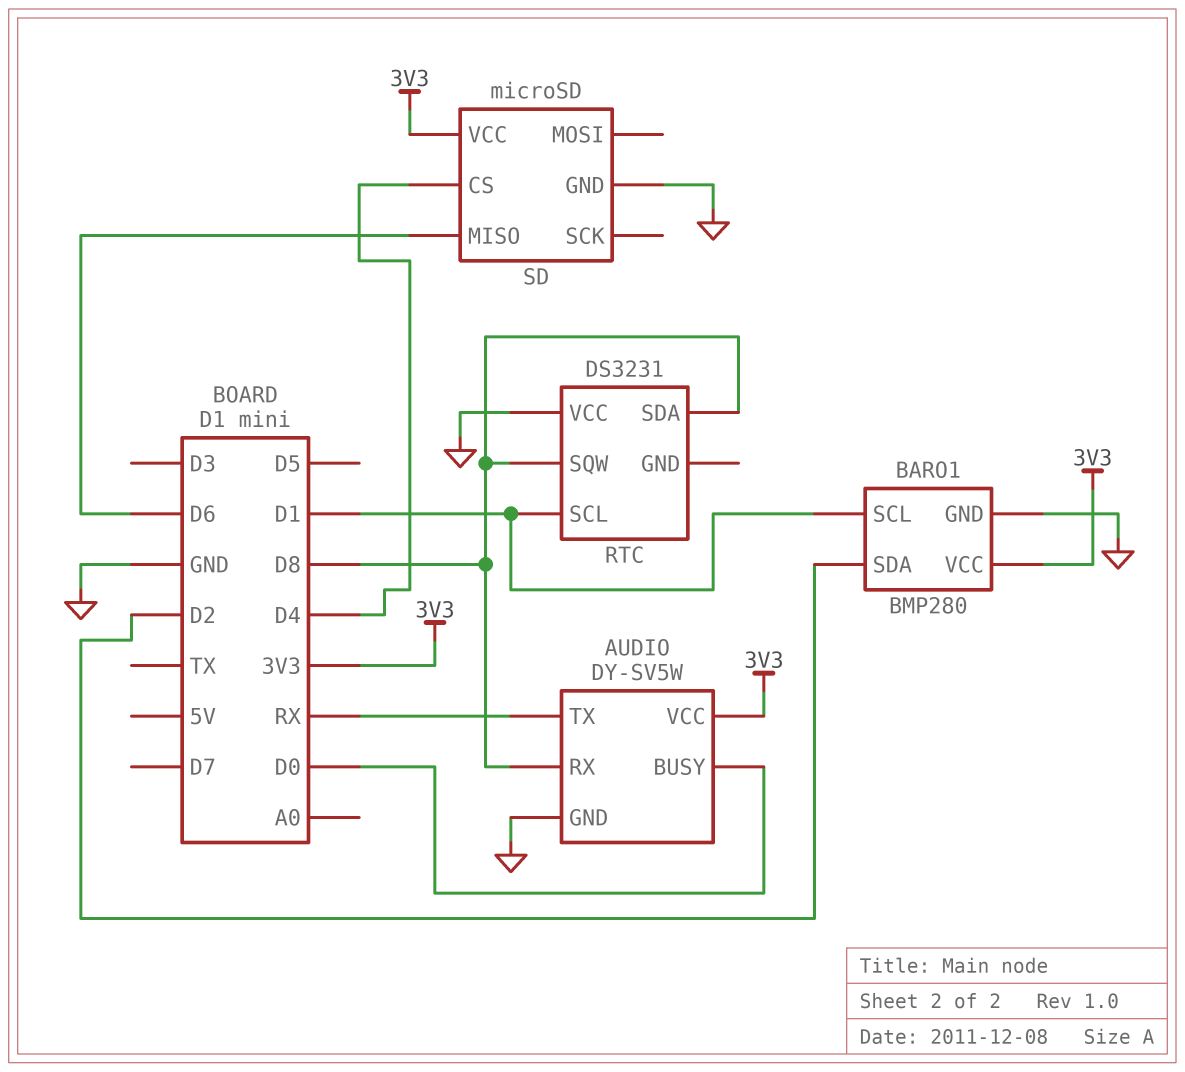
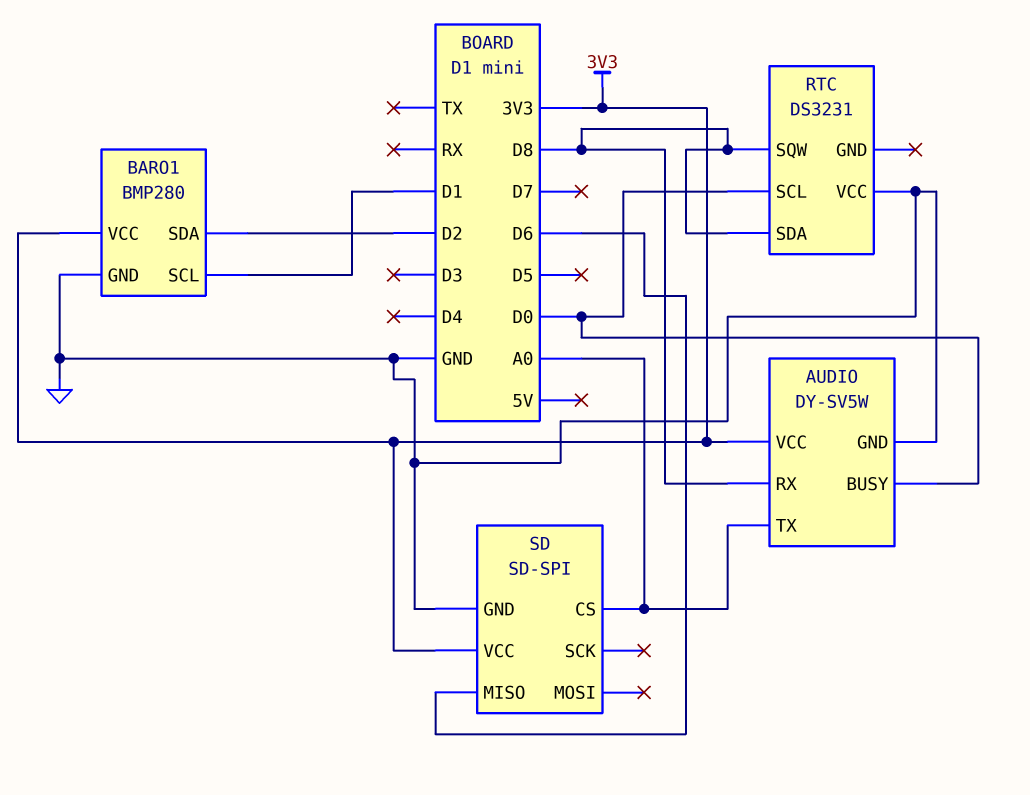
AUDIO pin TX: RX -> A0
RTC pin SCL: D1 -> D0
SD: microSD -> SD-SPI
SD pin CS: D4 -> A0

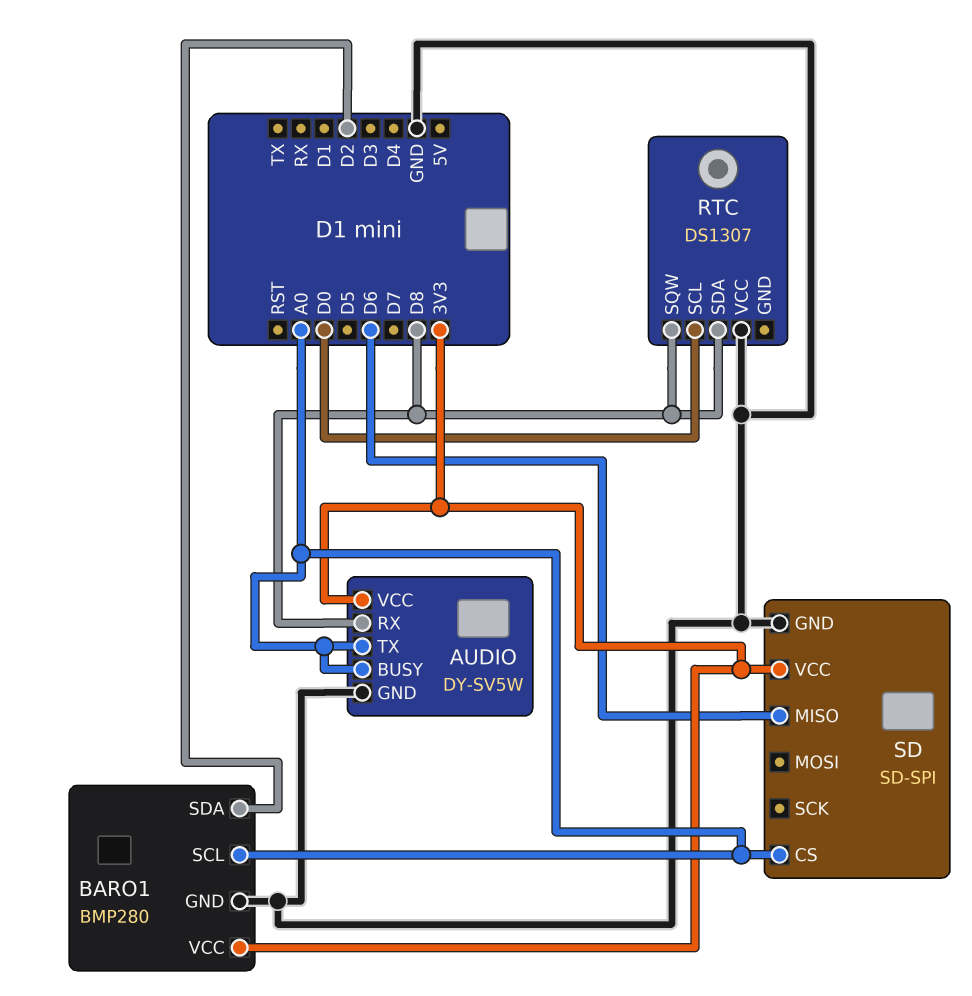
AUDIO pin BUSY: D0 -> A0
BARO1 pin SCL: D1 -> A0
RTC: DS3231 -> DS1307

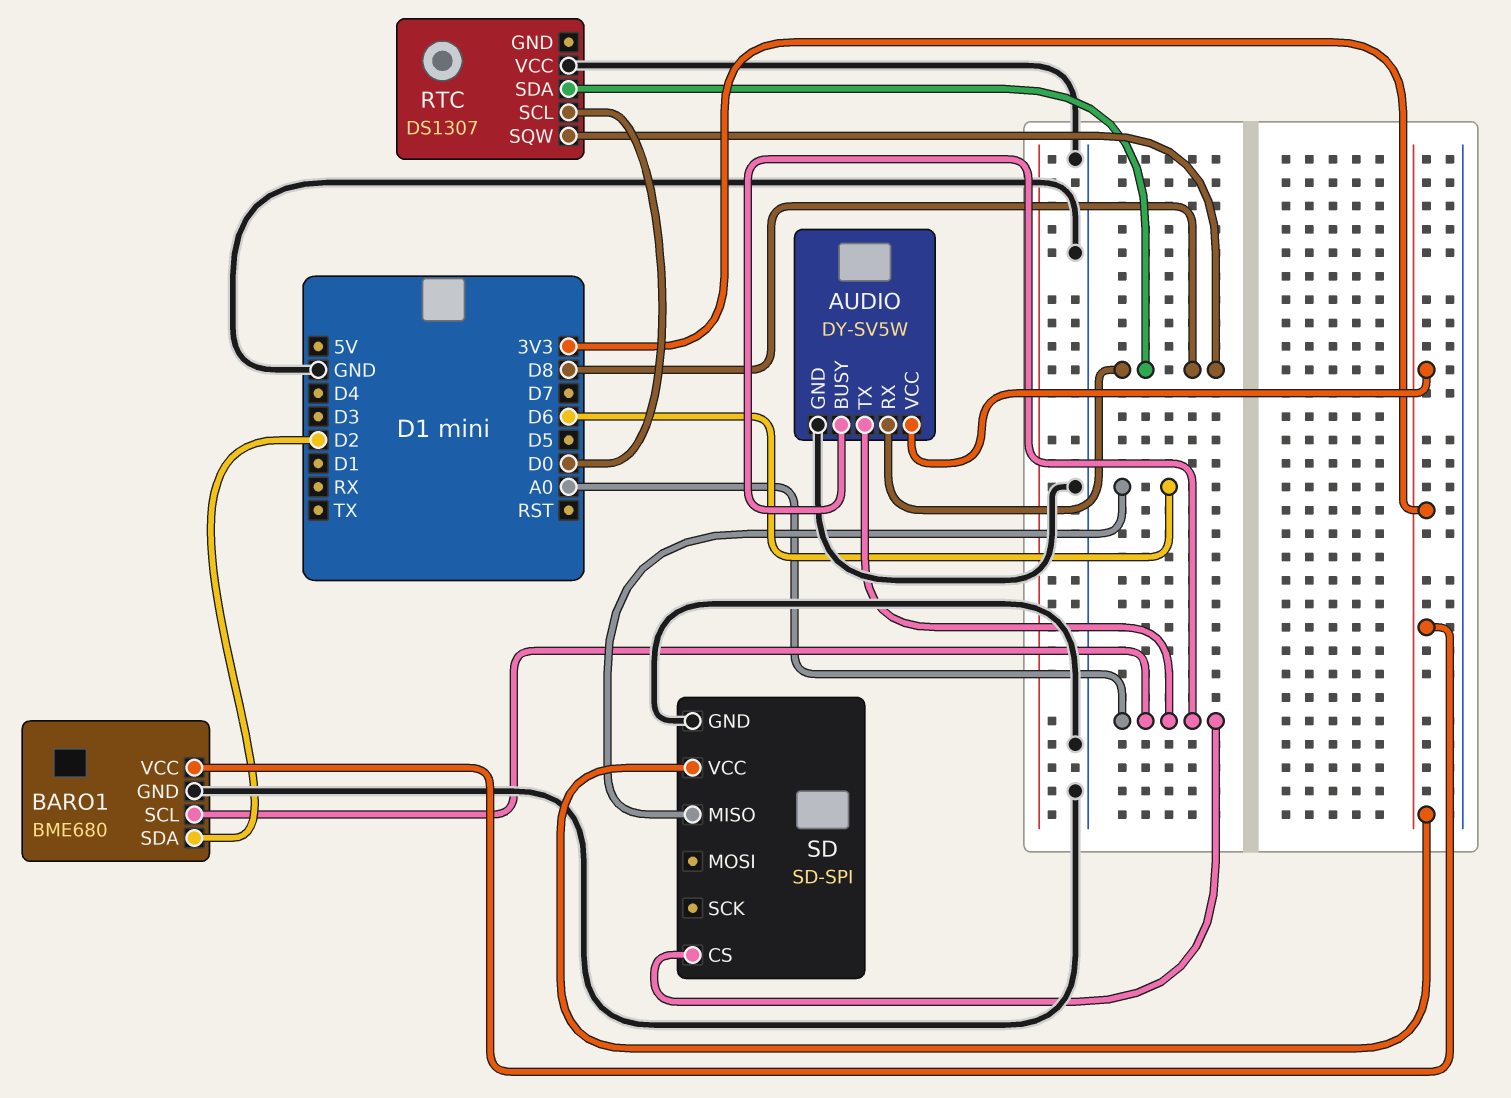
BARO1: BMP280 -> BME680

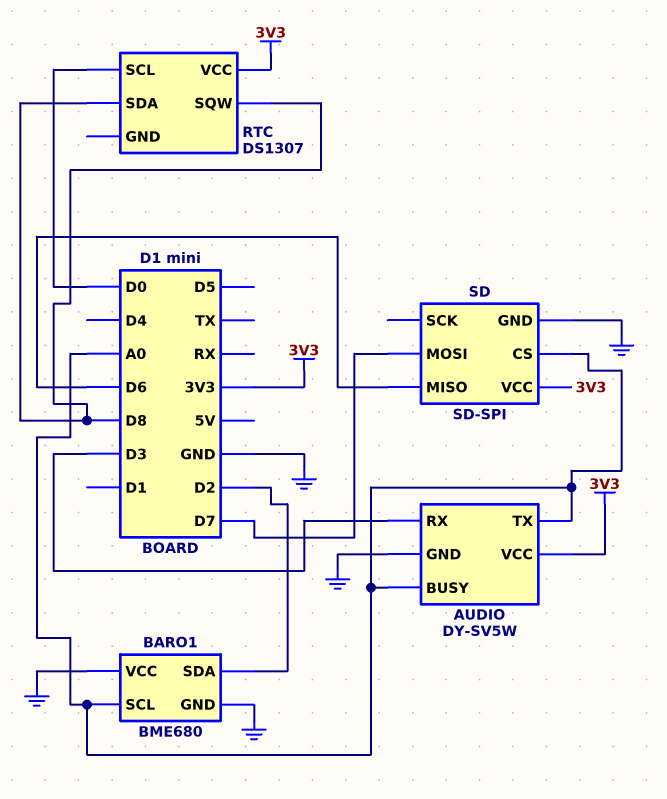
AUDIO pin RX: D8 -> D3
BARO1 pin VCC: 3V3 -> GND
RTC pin VCC: GND -> 3V3
SD pin MOSI: none -> D7

